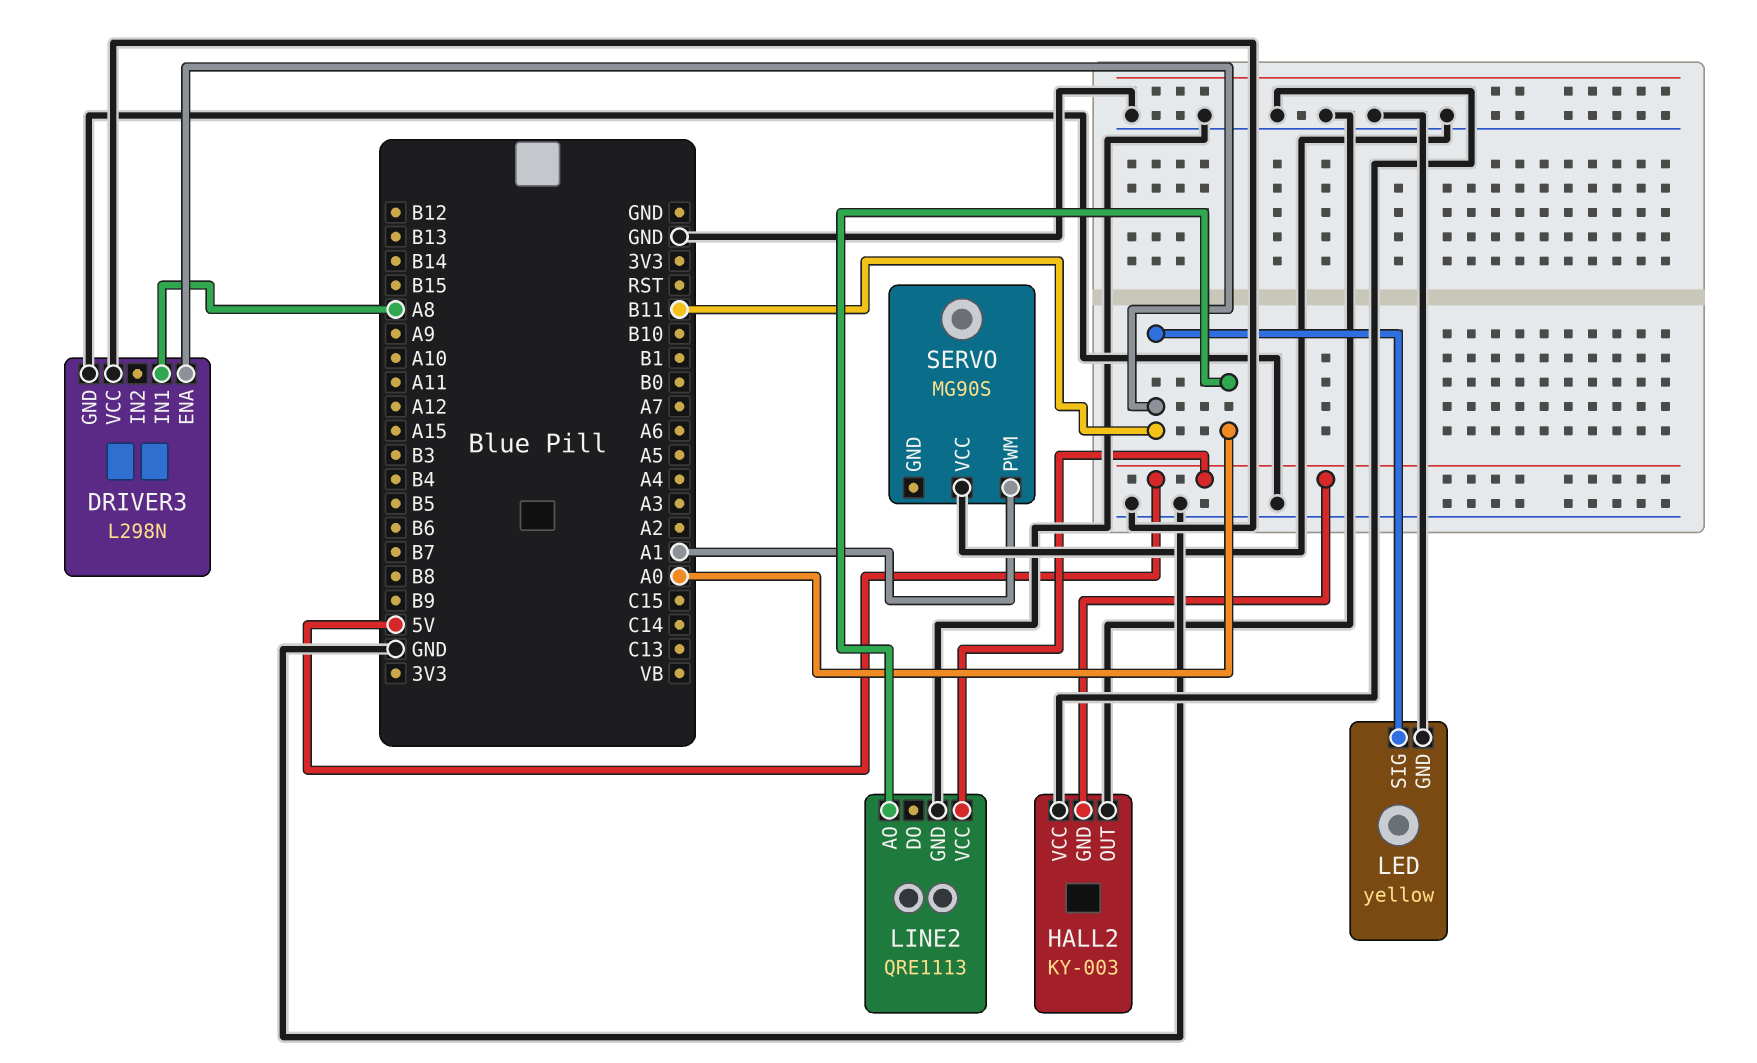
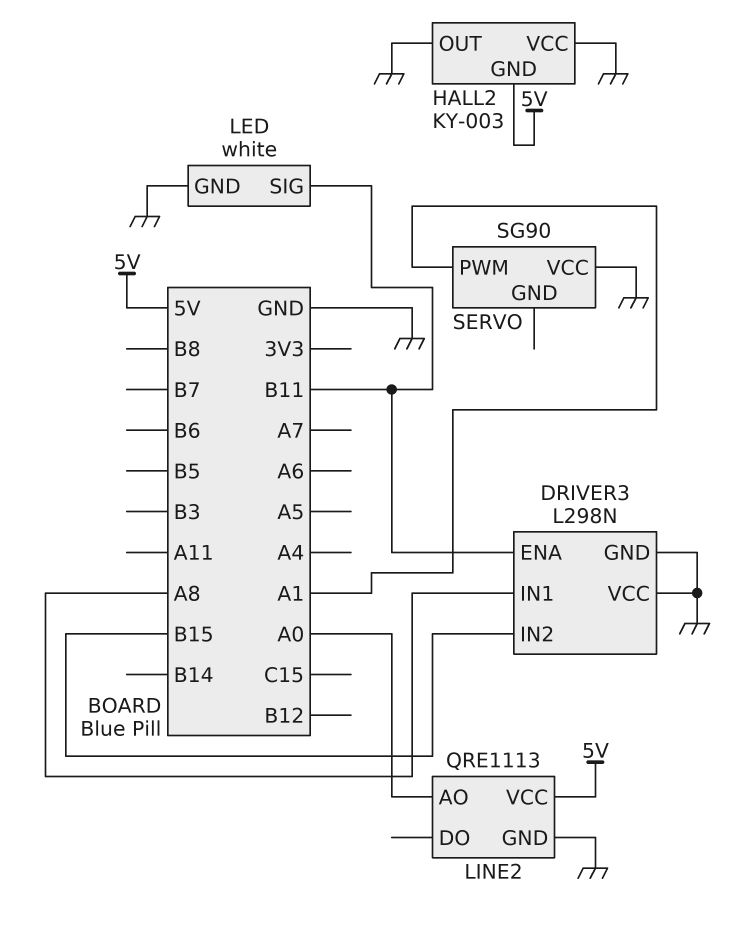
DRIVER3 pin IN2: none -> B15
LED: yellow -> white
SERVO: MG90S -> SG90

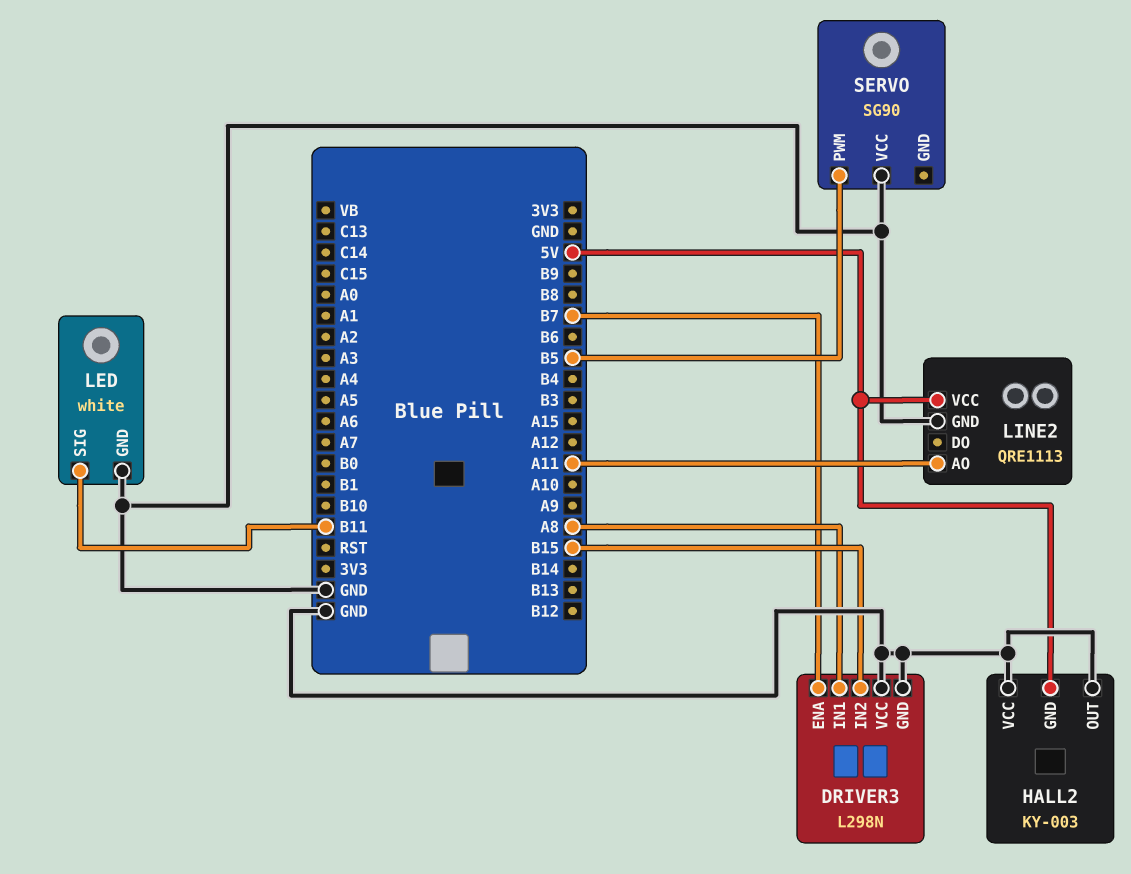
DRIVER3 pin ENA: B11 -> B7
LINE2 pin AO: A0 -> A11
SERVO pin PWM: A1 -> B5

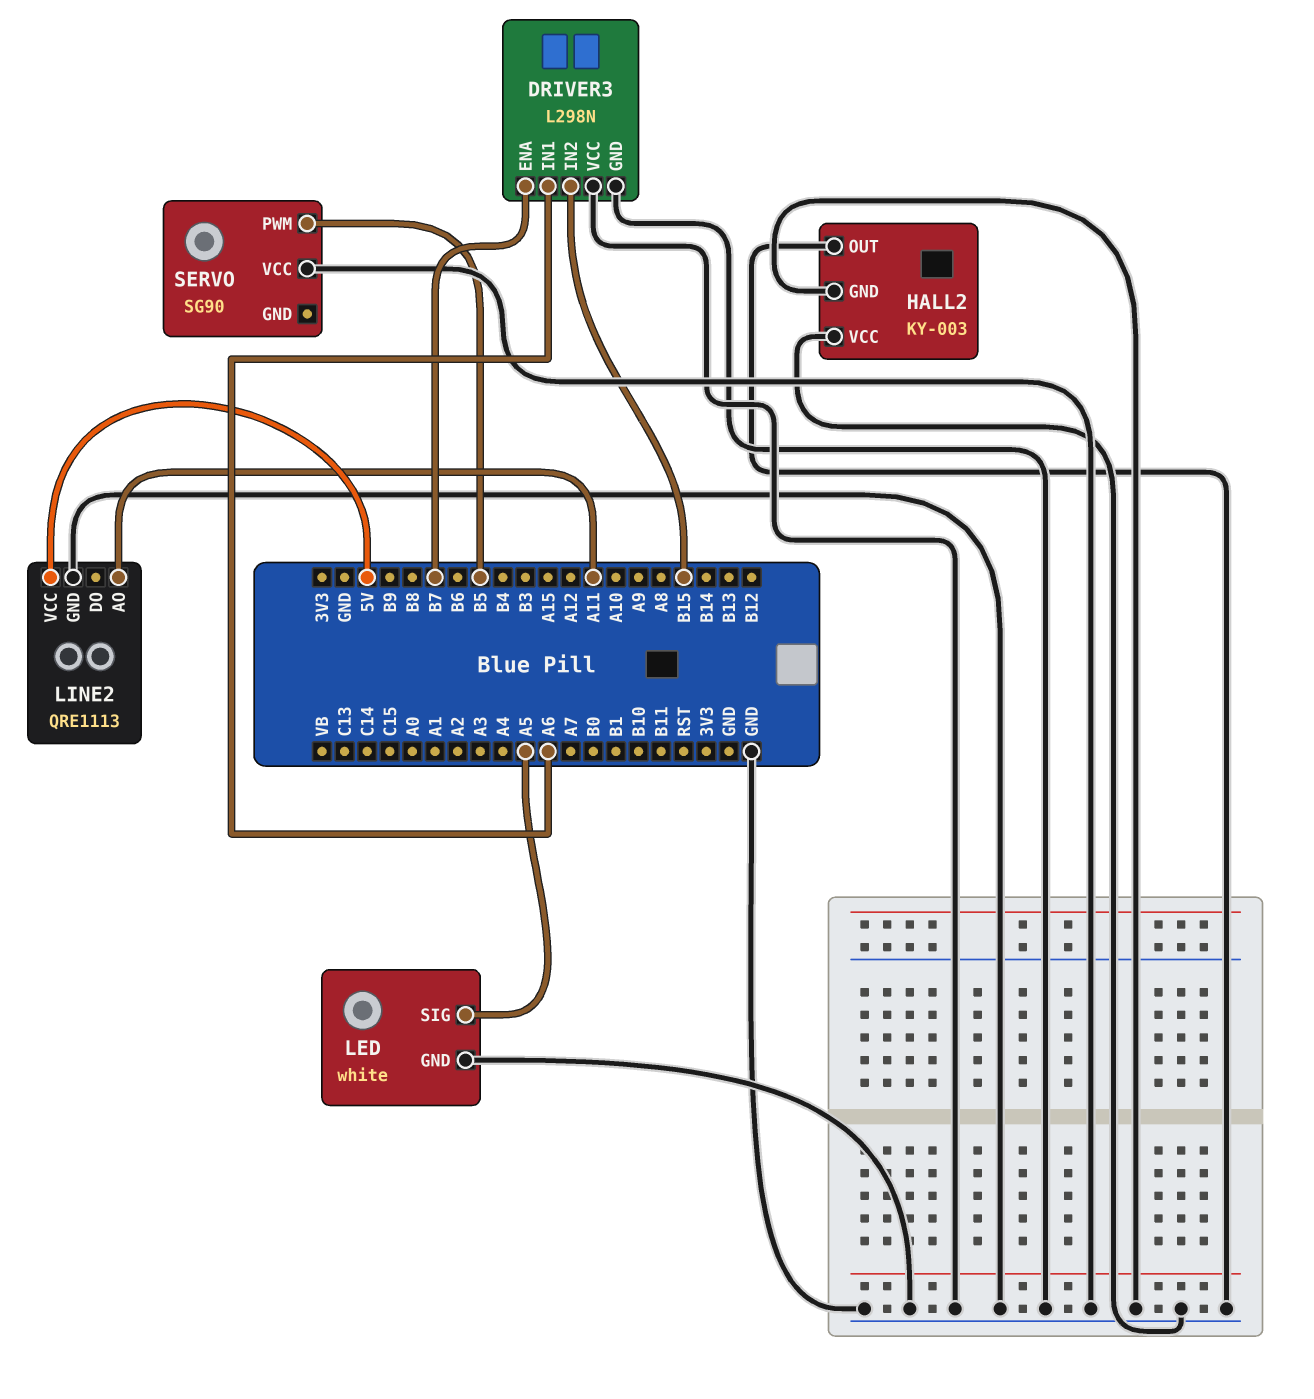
DRIVER3 pin IN1: A8 -> A6
HALL2 pin GND: 5V -> GND
LED pin SIG: B11 -> A5

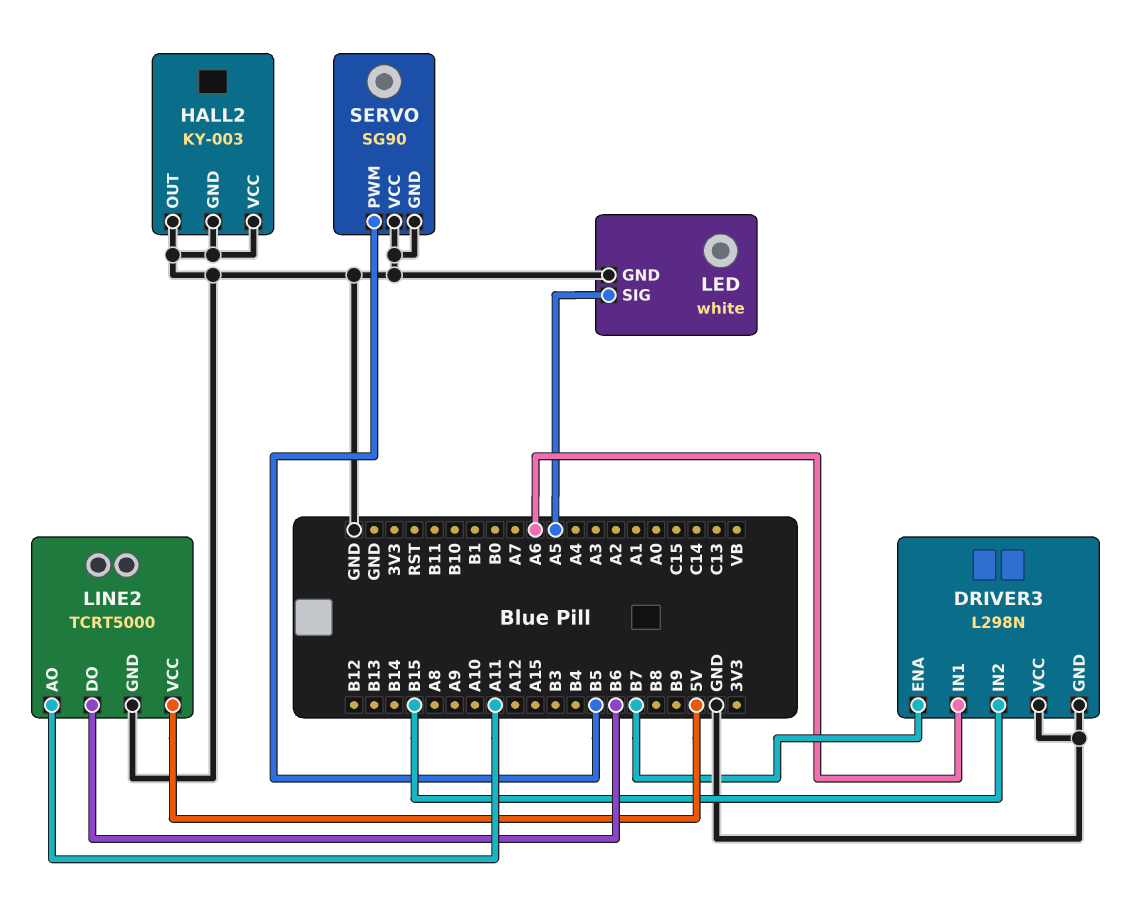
LINE2: QRE1113 -> TCRT5000
LINE2 pin DO: none -> B6
SERVO pin GND: none -> GND

